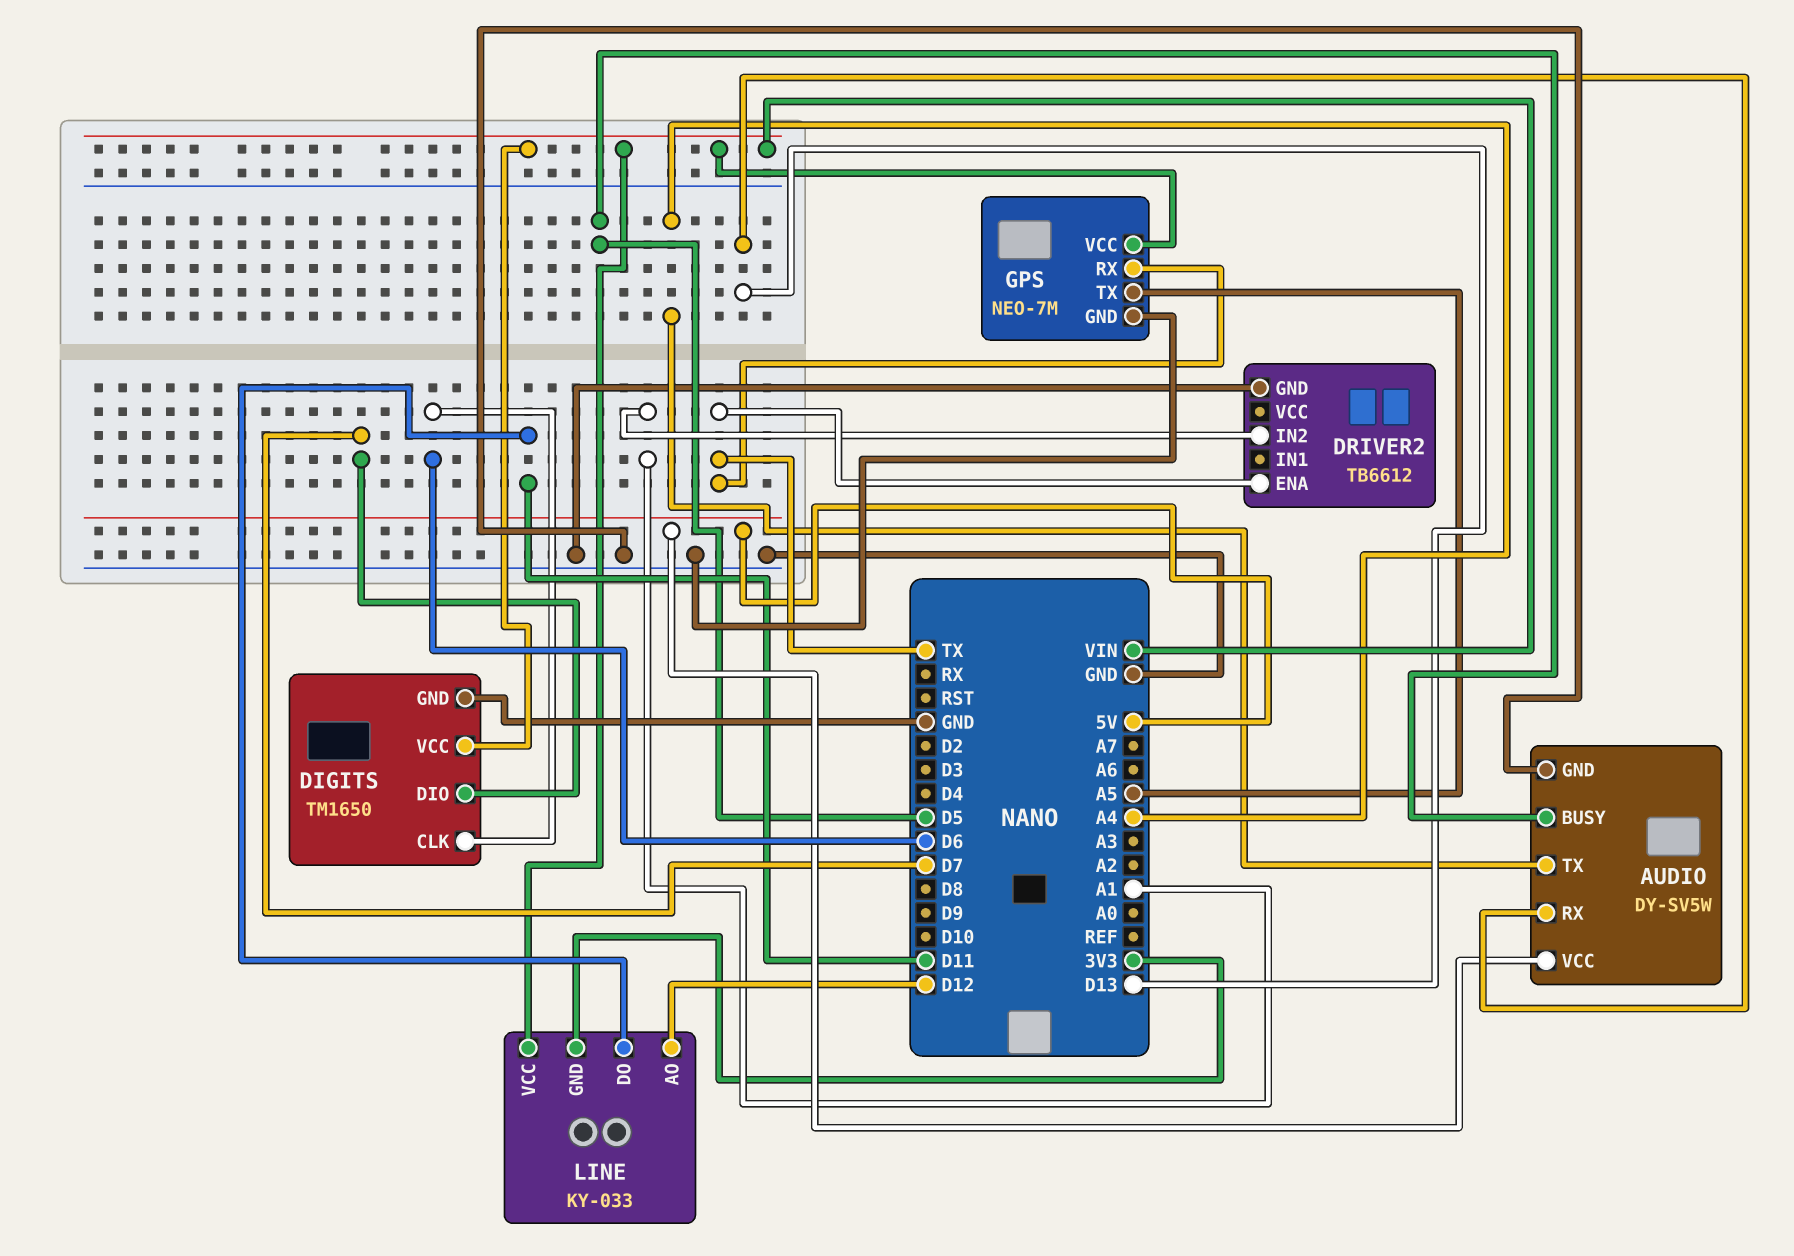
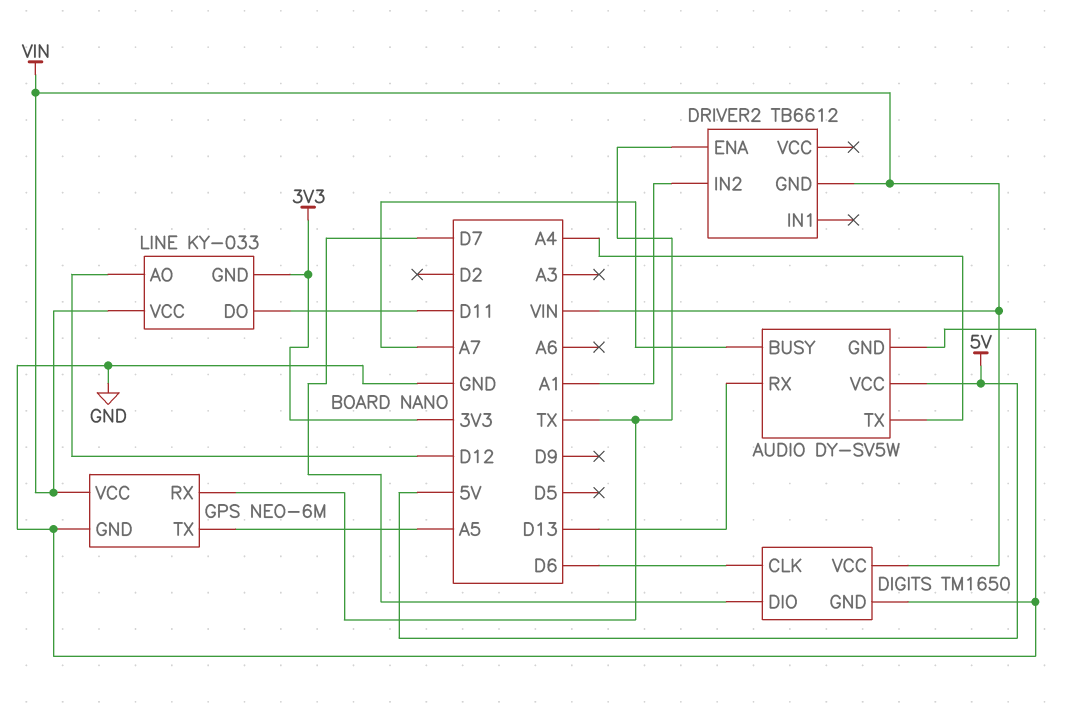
AUDIO pin BUSY: D5 -> A7
DRIVER2 pin GND: GND -> VIN
GPS: NEO-7M -> NEO-6M

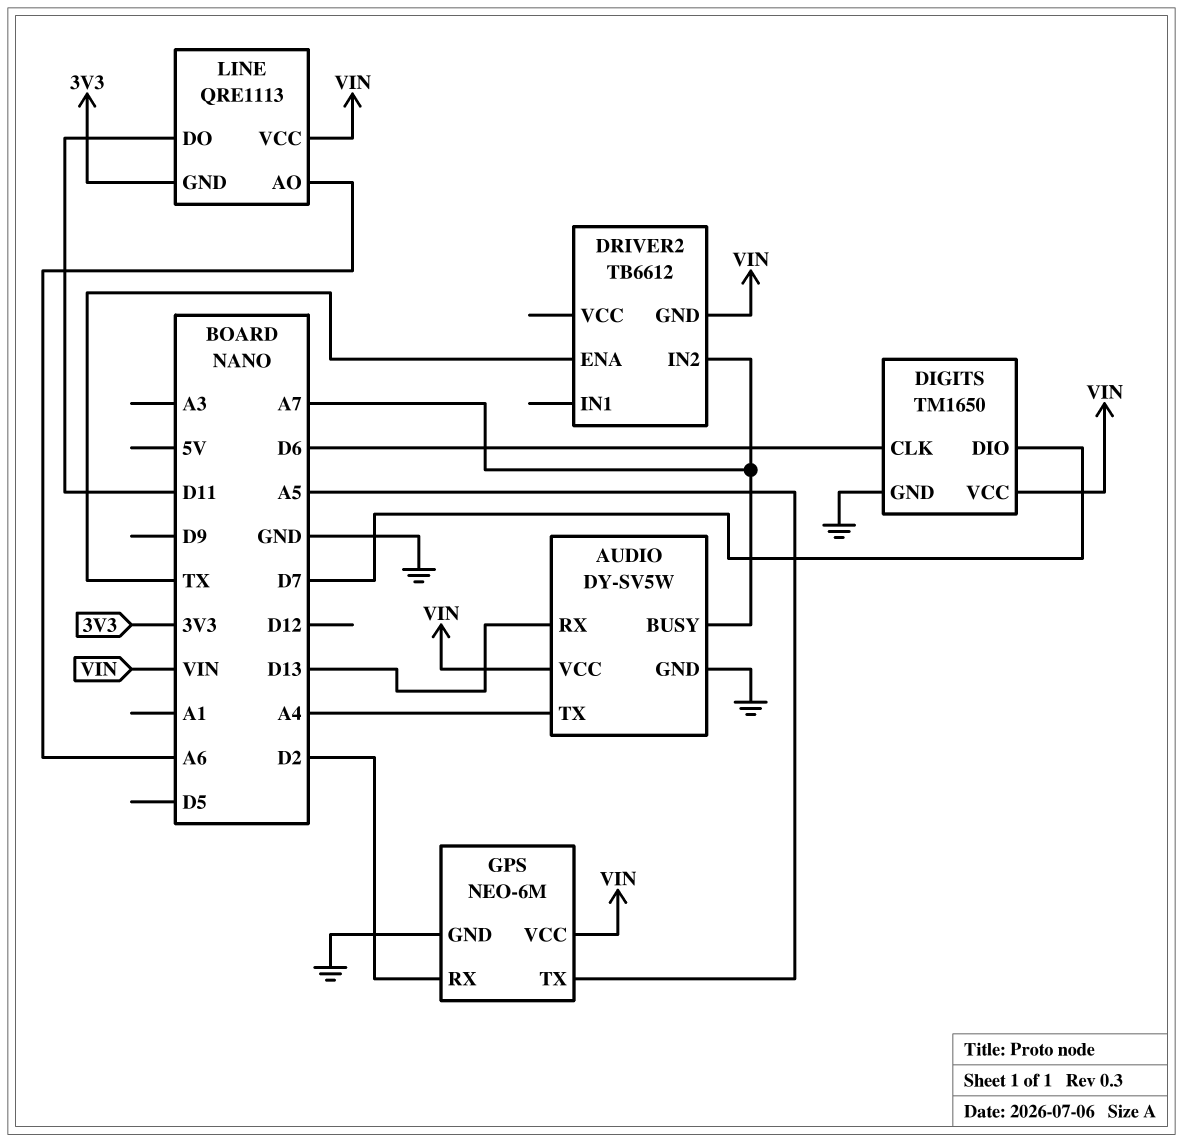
AUDIO pin VCC: 5V -> VIN
DRIVER2 pin IN2: A1 -> A7
GPS pin RX: TX -> D2
LINE: KY-033 -> QRE1113
LINE pin AO: D12 -> A6

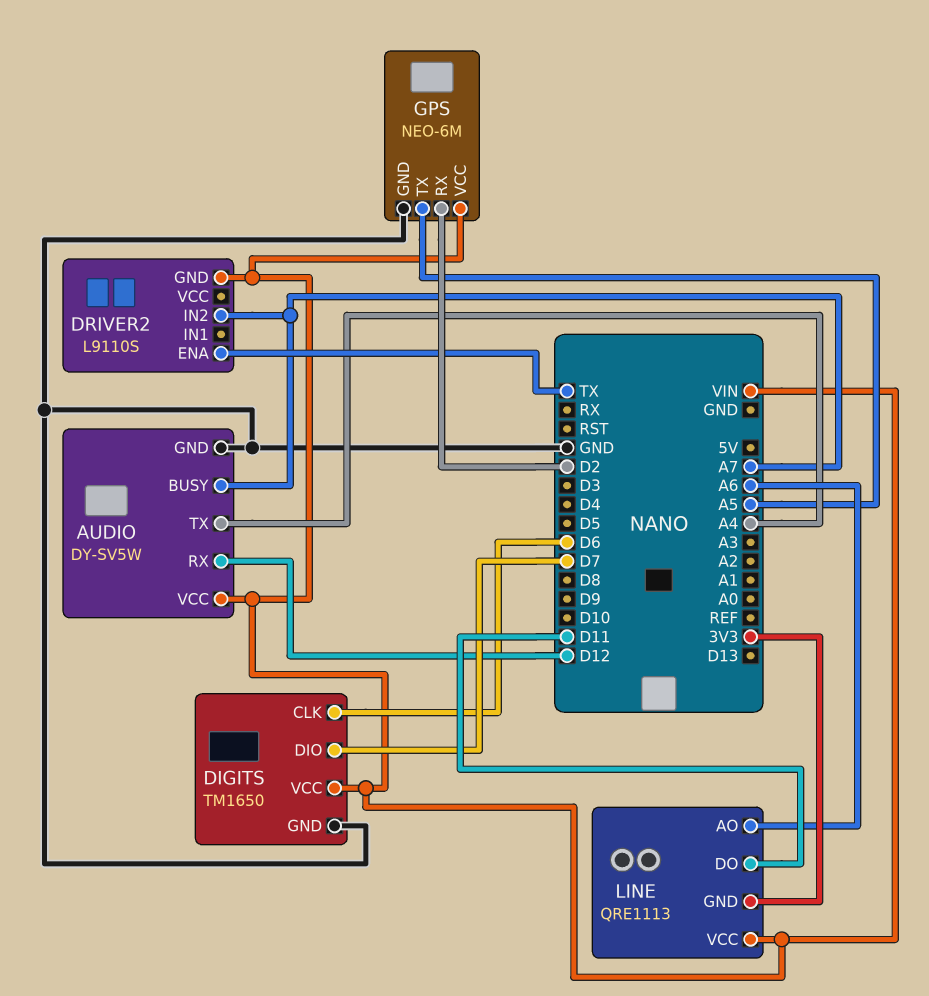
AUDIO pin RX: D13 -> D12
DRIVER2: TB6612 -> L9110S

